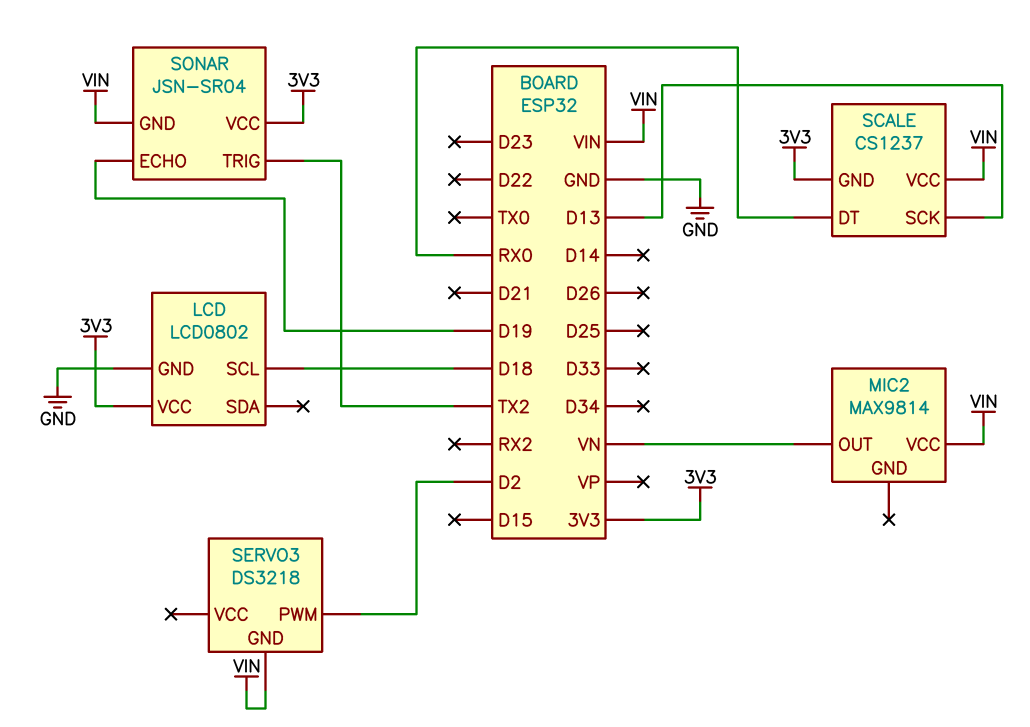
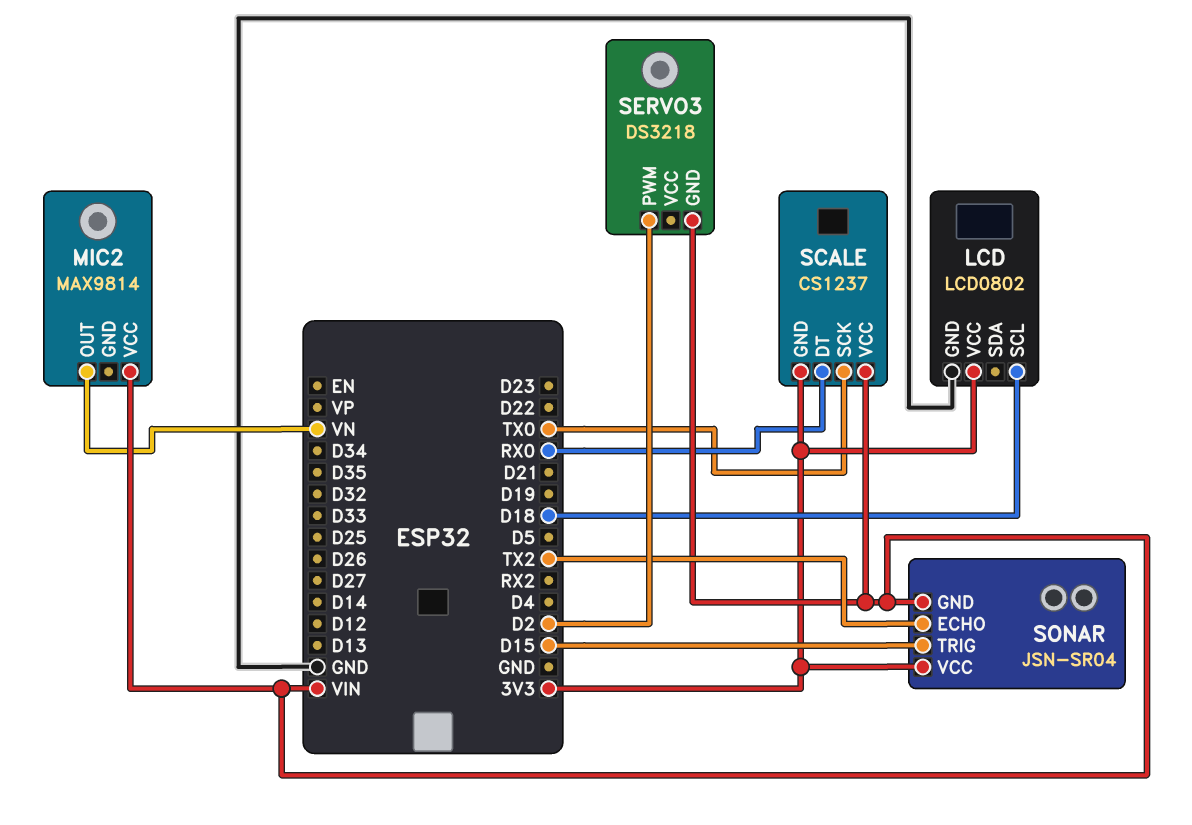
SCALE pin SCK: D13 -> TX0
SONAR pin ECHO: D19 -> TX2
SONAR pin TRIG: TX2 -> D15

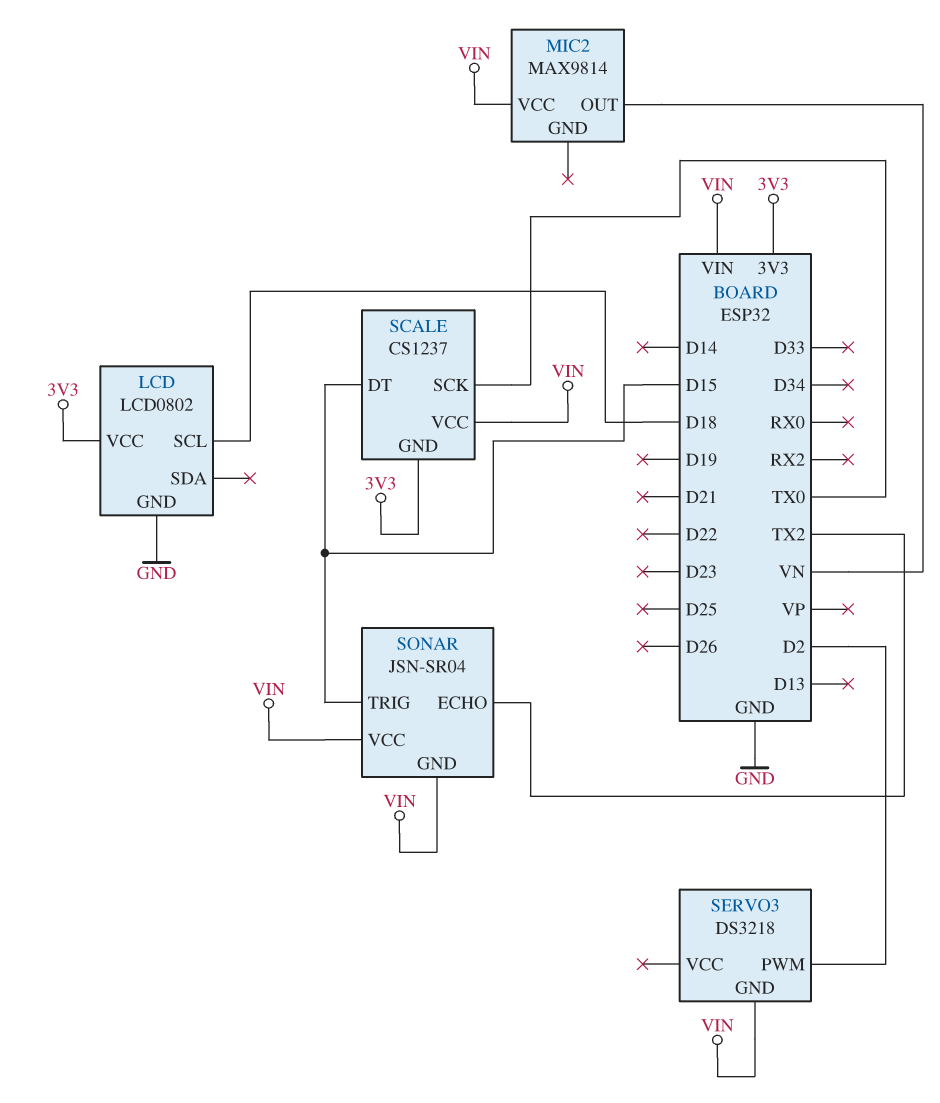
SCALE pin DT: RX0 -> D15
SONAR pin VCC: 3V3 -> VIN

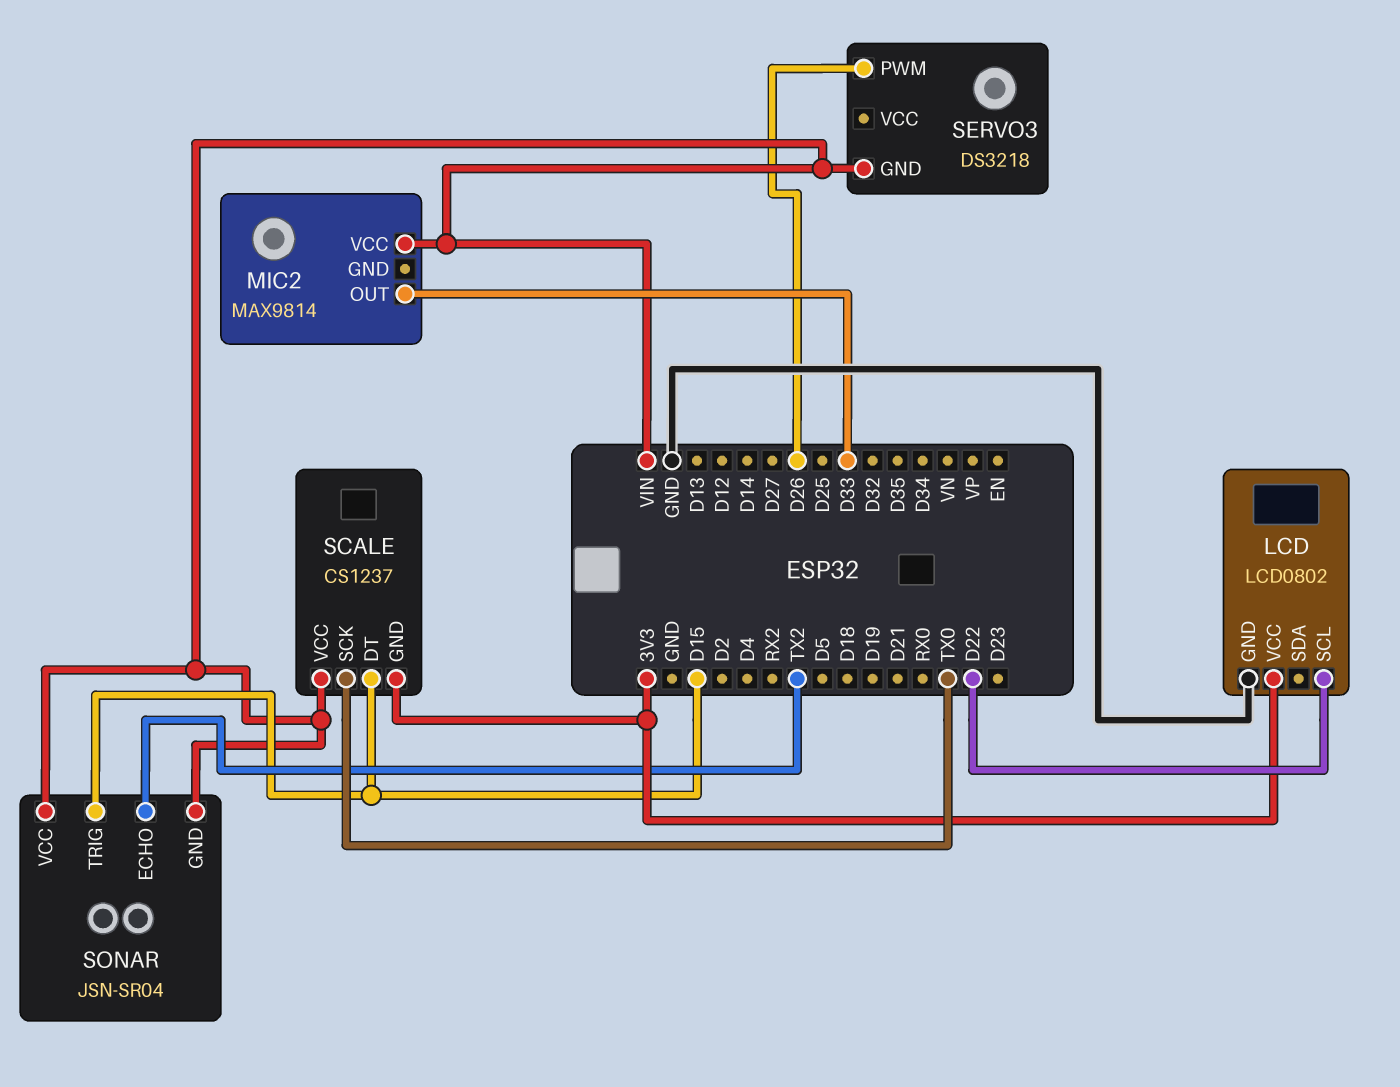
LCD pin SCL: D18 -> D22
MIC2 pin OUT: VN -> D33
SERVO3 pin PWM: D2 -> D26

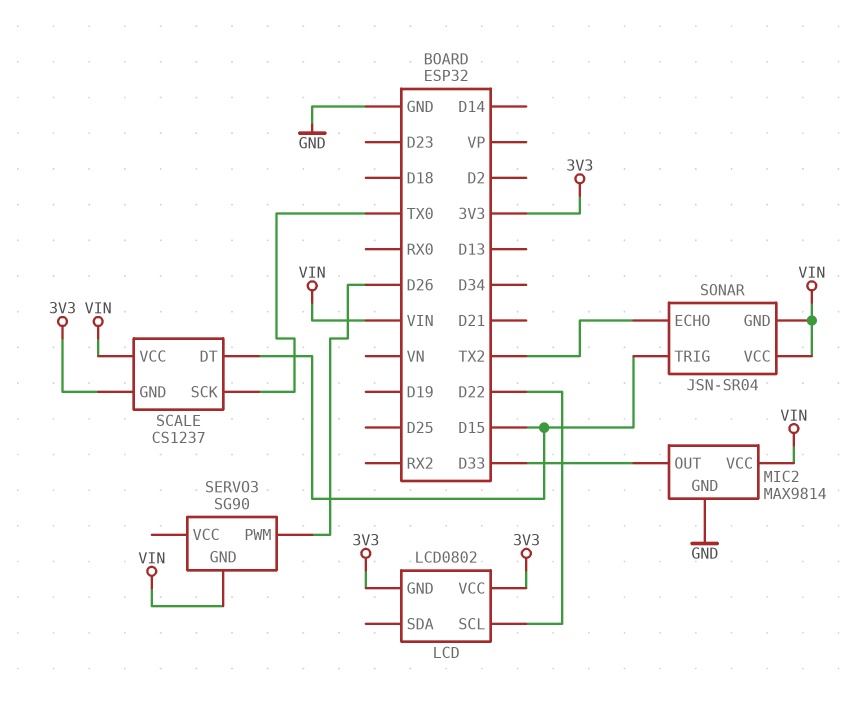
LCD pin GND: GND -> 3V3
MIC2 pin GND: none -> GND
SERVO3: DS3218 -> SG90

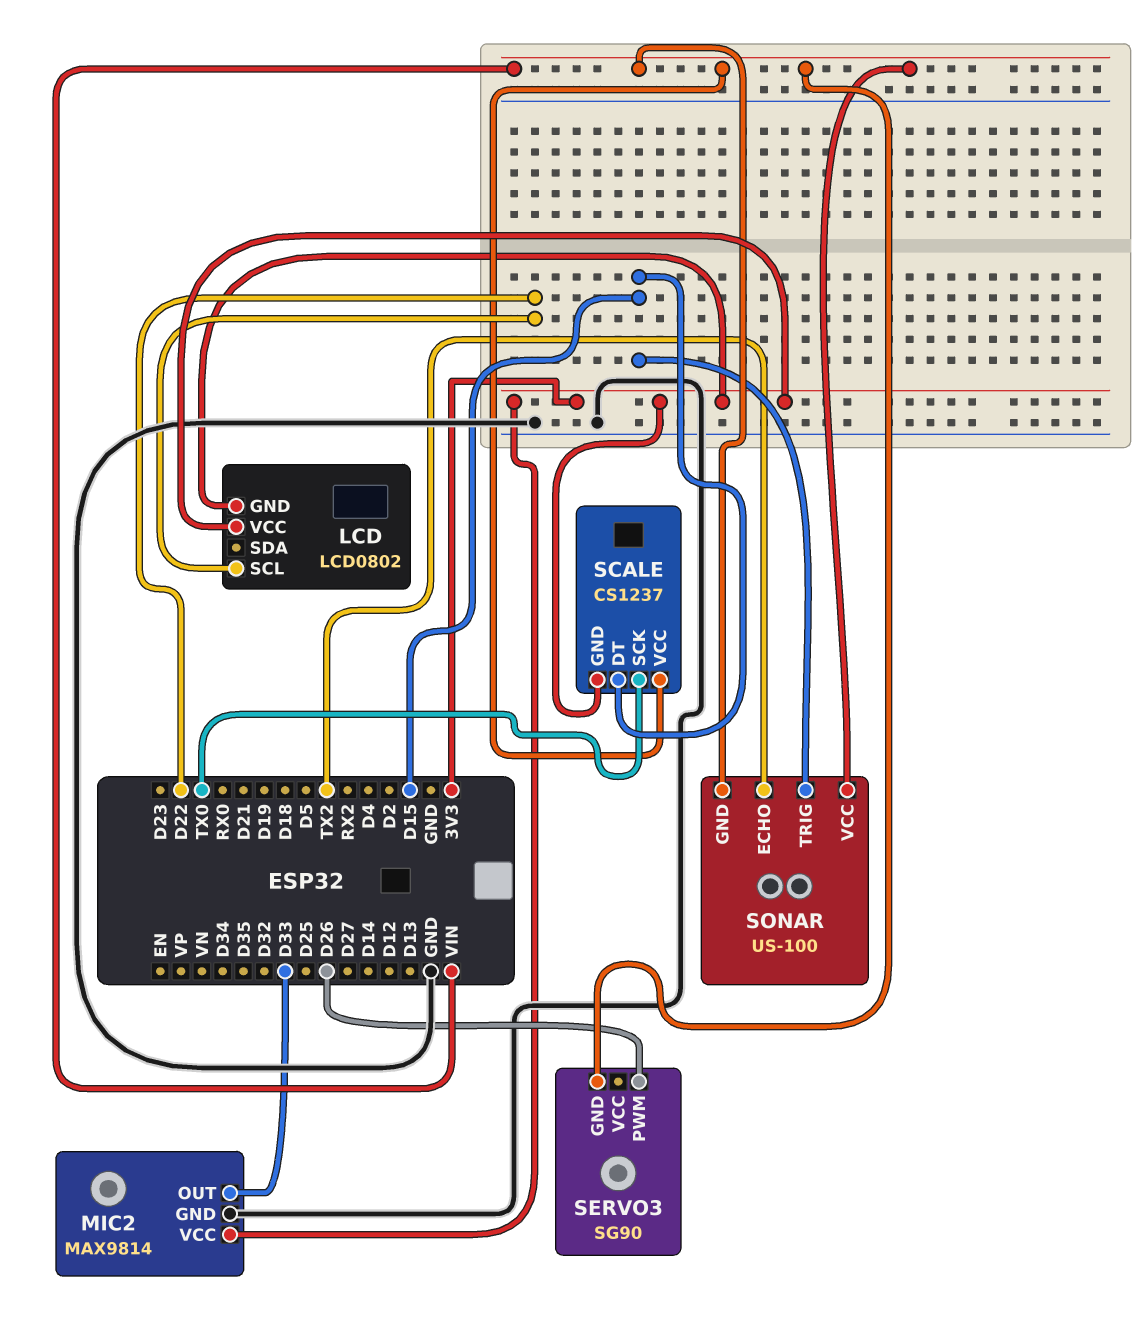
MIC2 pin VCC: VIN -> 3V3
SONAR: JSN-SR04 -> US-100

